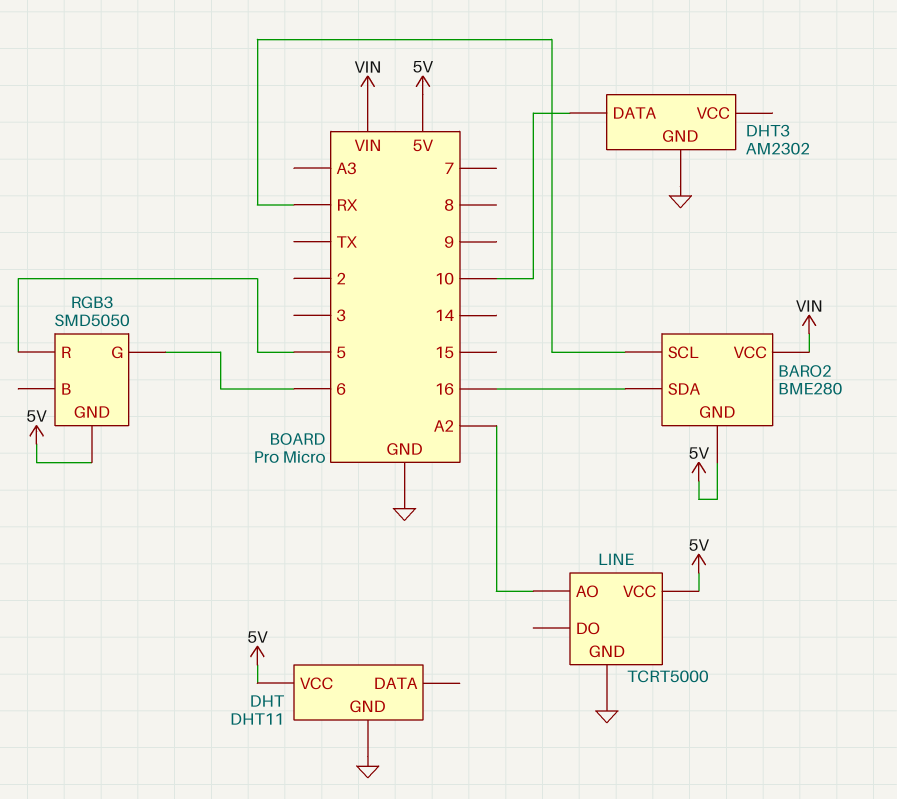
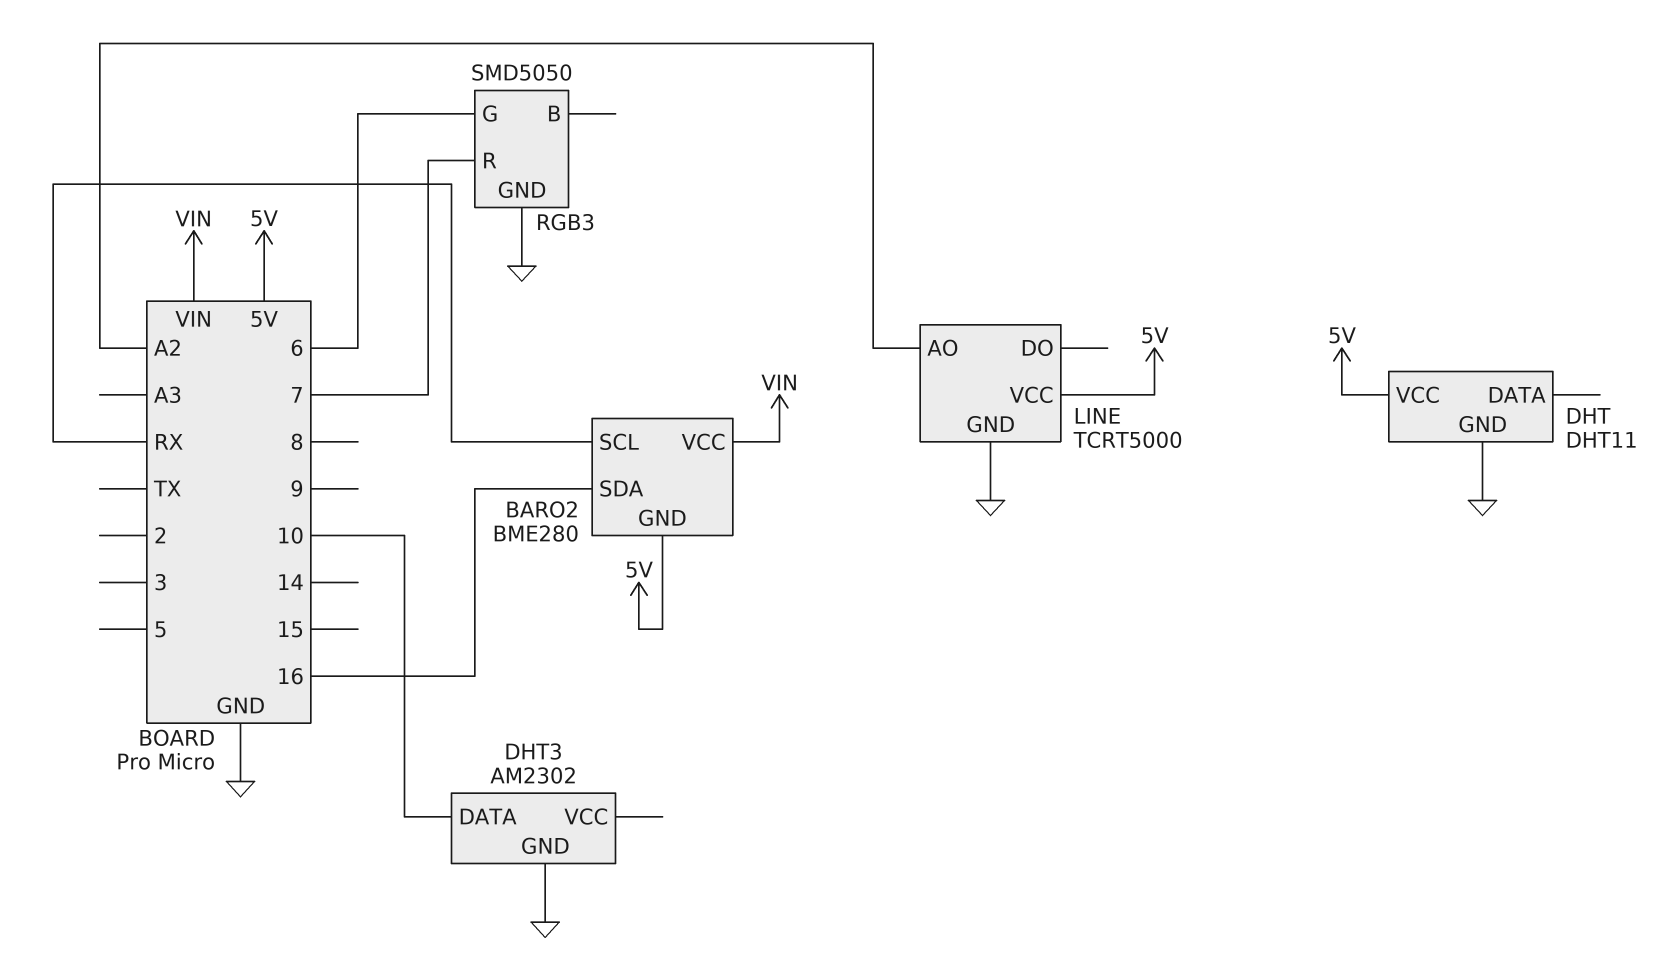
RGB3 pin GND: 5V -> GND
RGB3 pin R: 5 -> 7

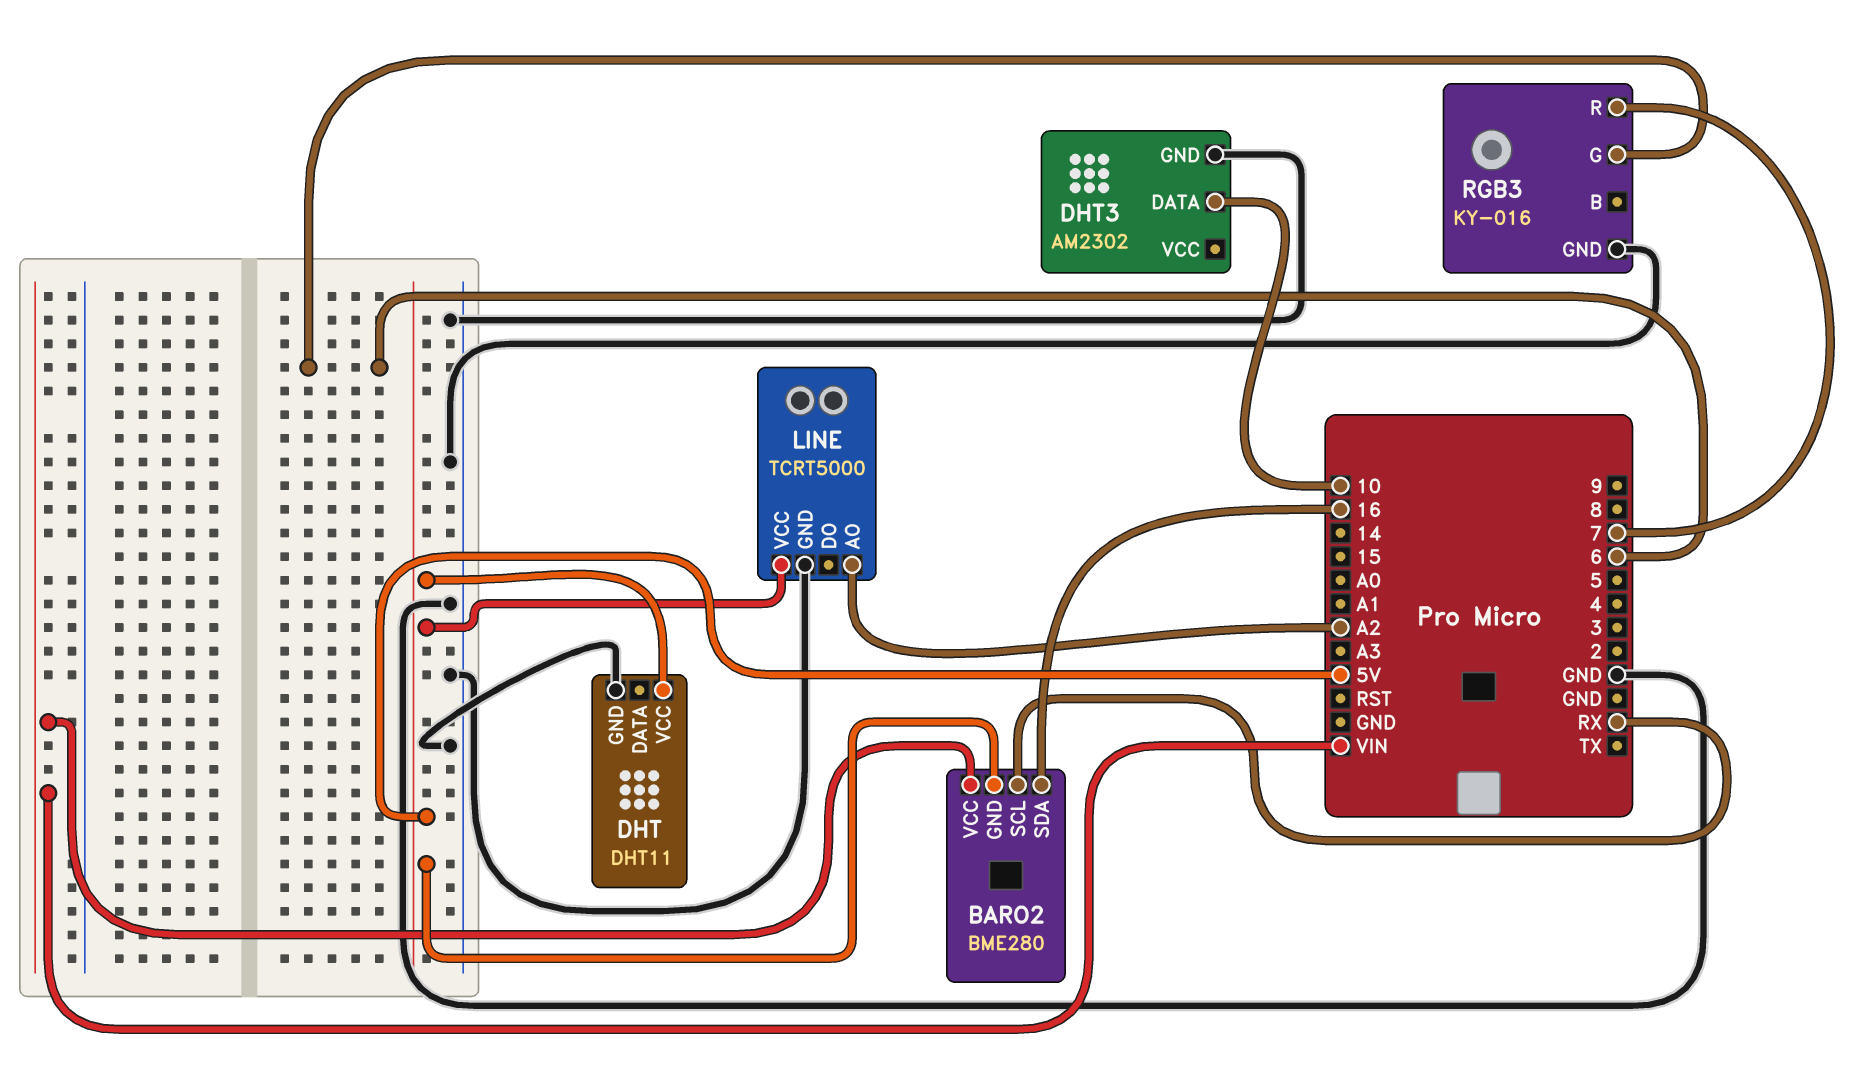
RGB3: SMD5050 -> KY-016

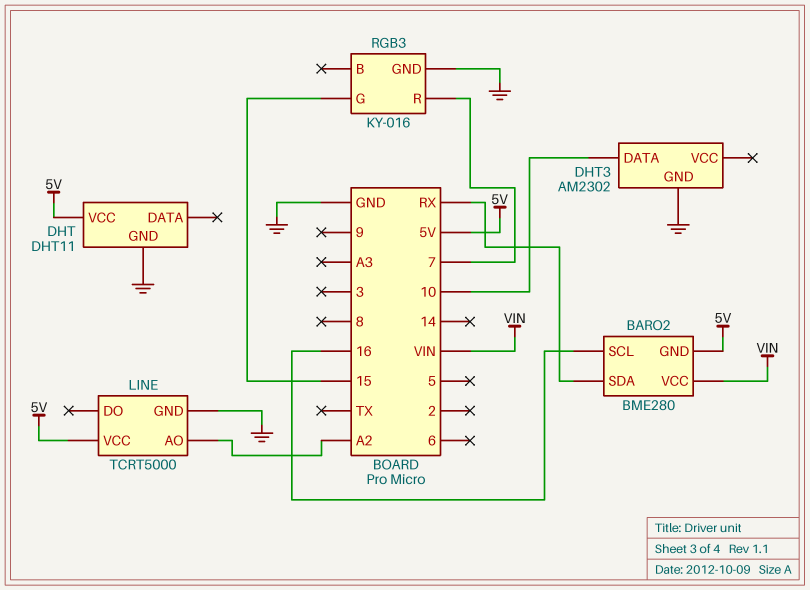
BARO2 pin SCL: RX -> 16
BARO2 pin SDA: 16 -> RX
RGB3 pin G: 6 -> 15

